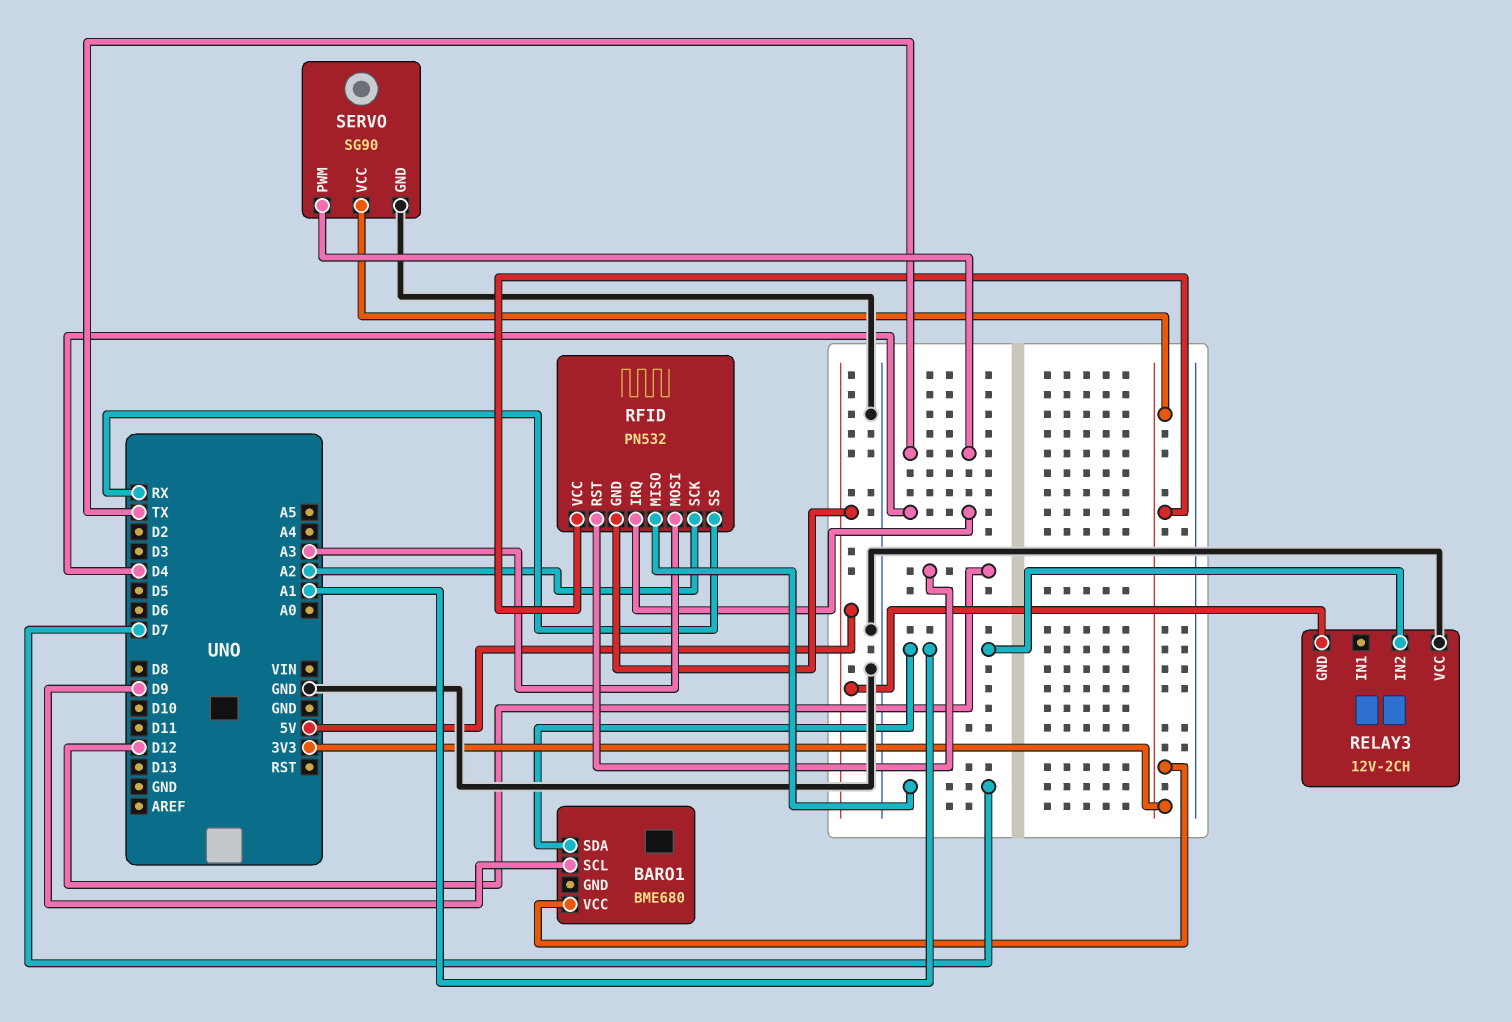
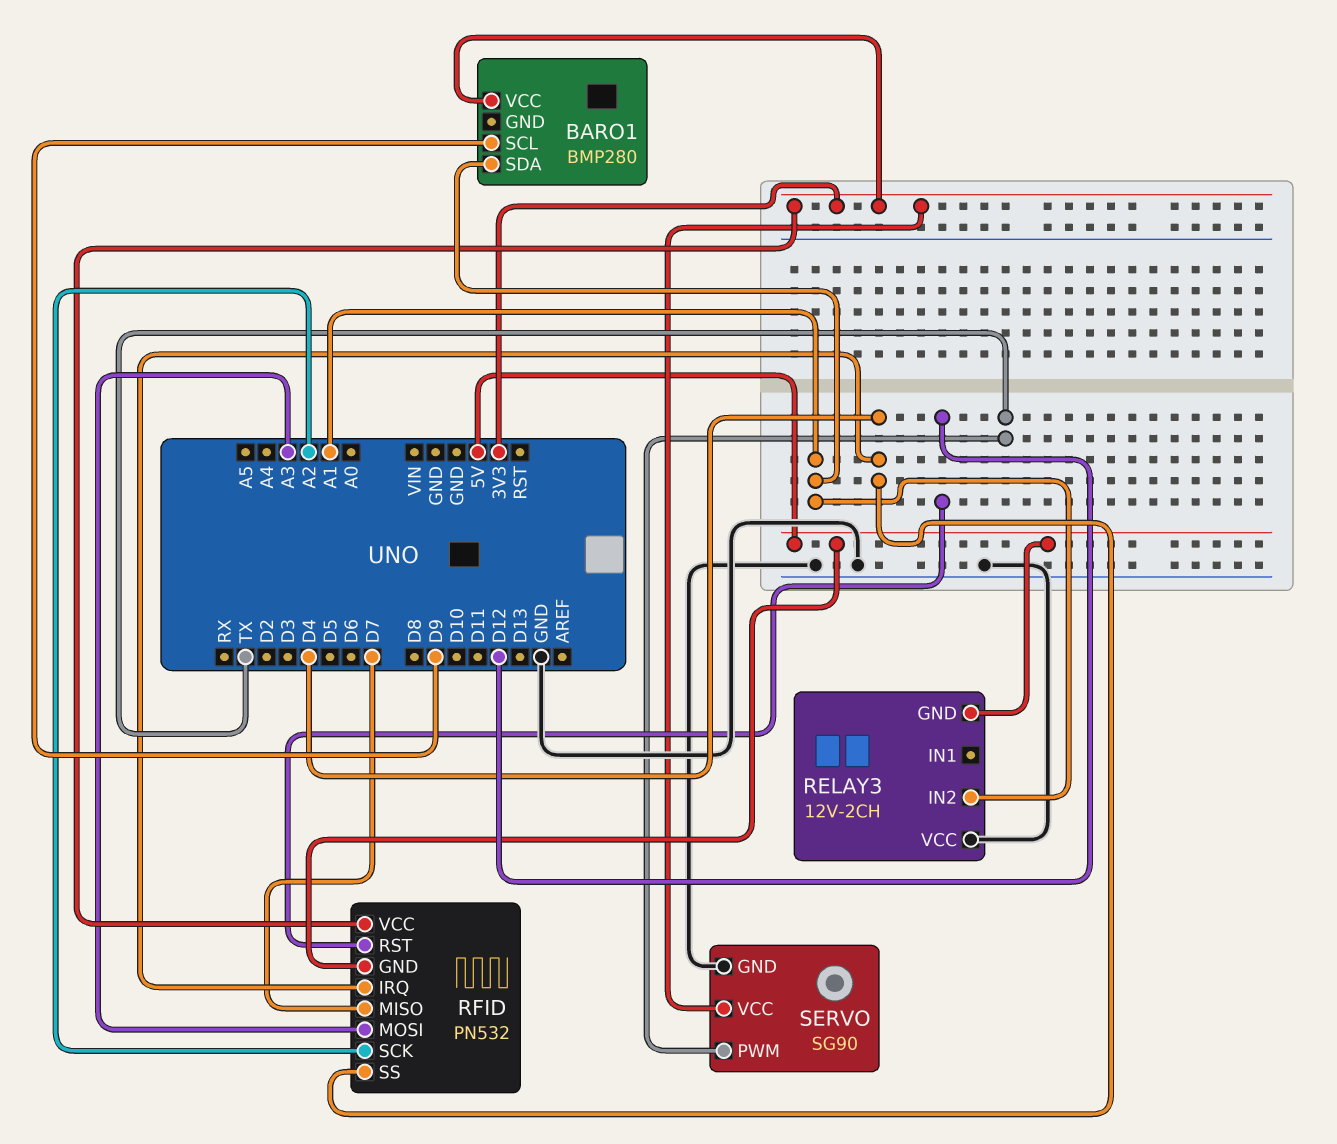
BARO1: BME680 -> BMP280
RFID pin SS: RX -> D4

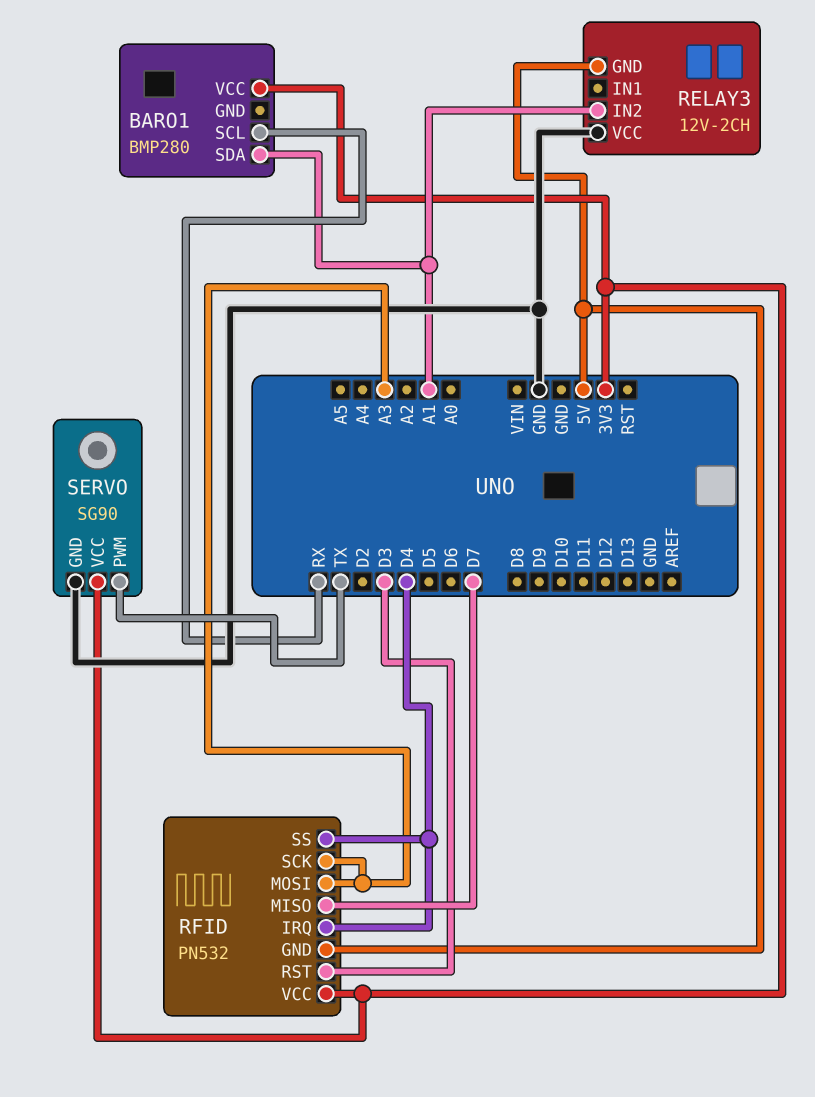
BARO1 pin SCL: D9 -> RX
RFID pin RST: D12 -> D3
RFID pin SCK: A2 -> A3

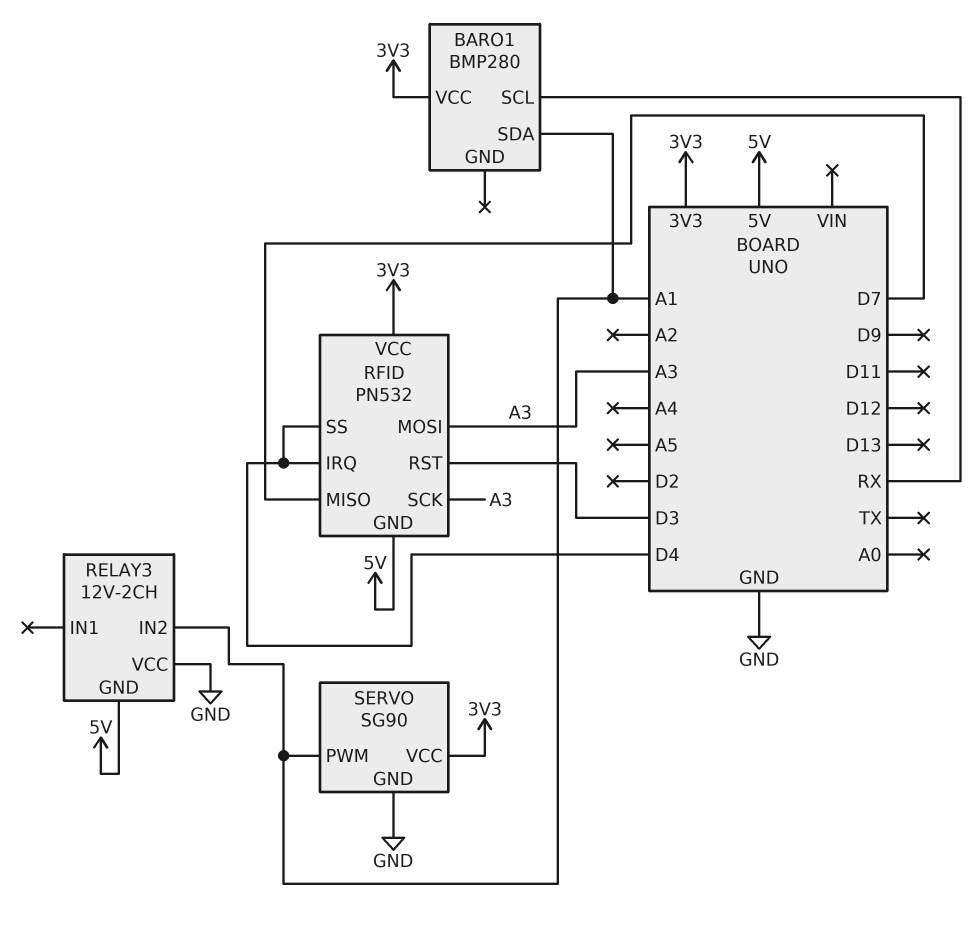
SERVO pin PWM: TX -> A1

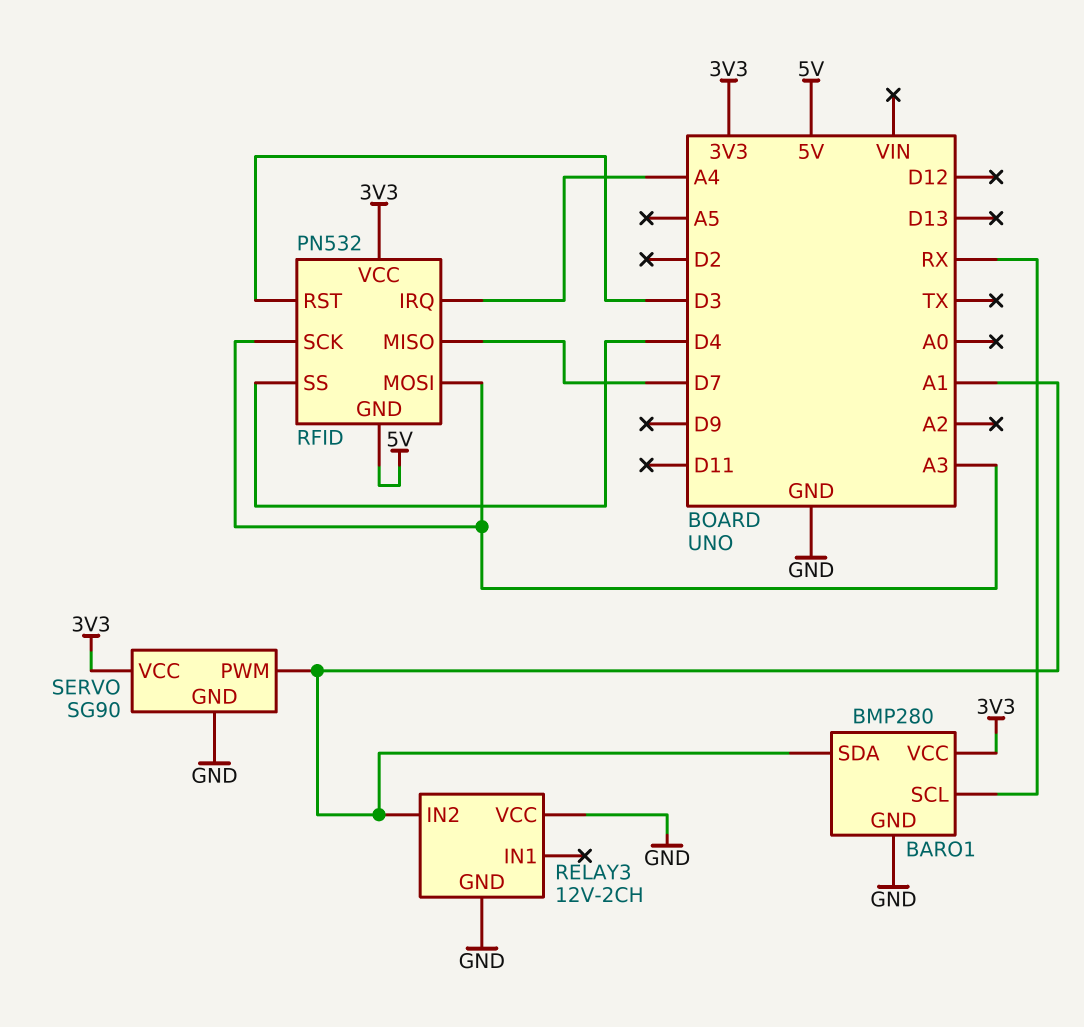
BARO1 pin GND: none -> GND
RELAY3 pin GND: 5V -> GND
RFID pin IRQ: D4 -> A4

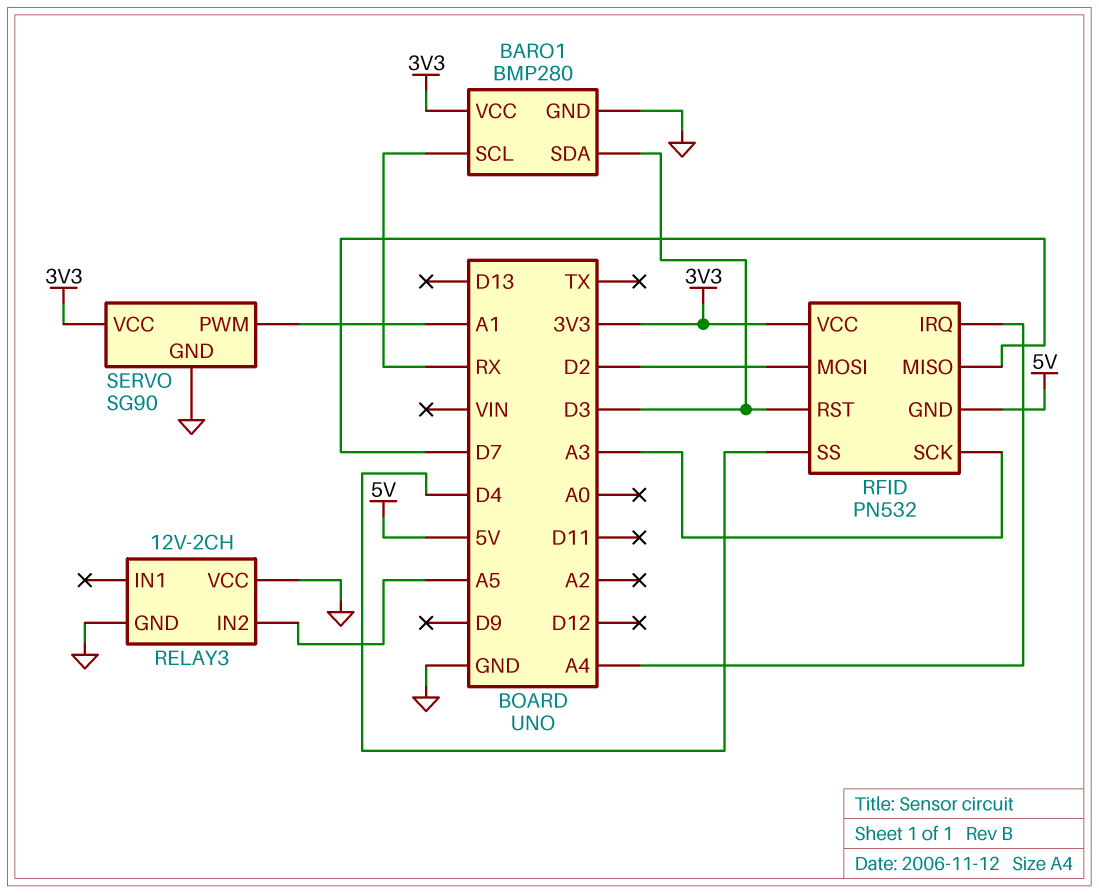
BARO1 pin SDA: A1 -> D3
RELAY3 pin IN2: A1 -> A5
RFID pin MOSI: A3 -> D2

